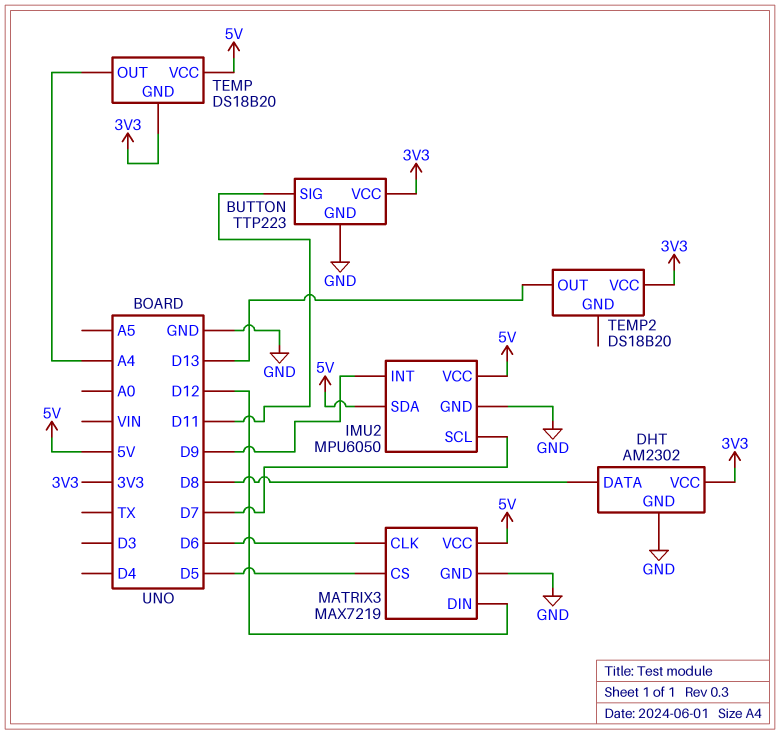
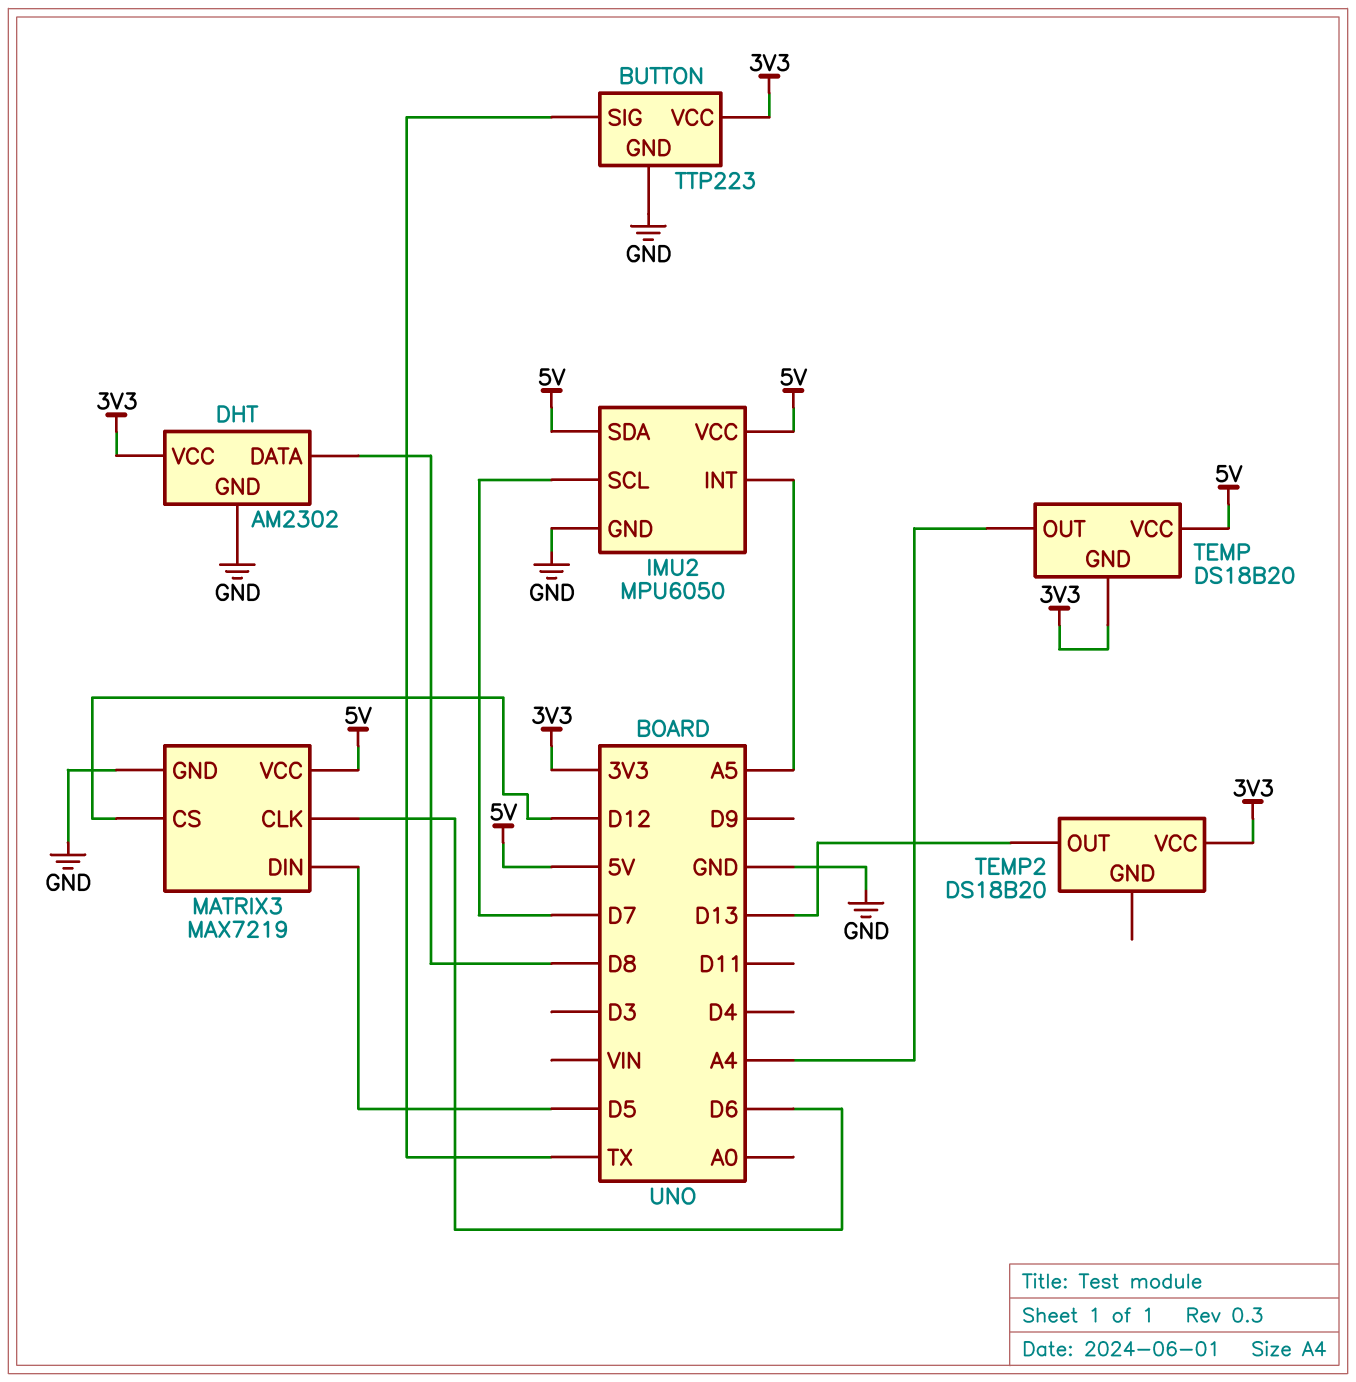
BUTTON pin SIG: D11 -> TX
IMU2 pin INT: D9 -> A5
MATRIX3 pin CS: D5 -> D12
MATRIX3 pin DIN: D12 -> D5

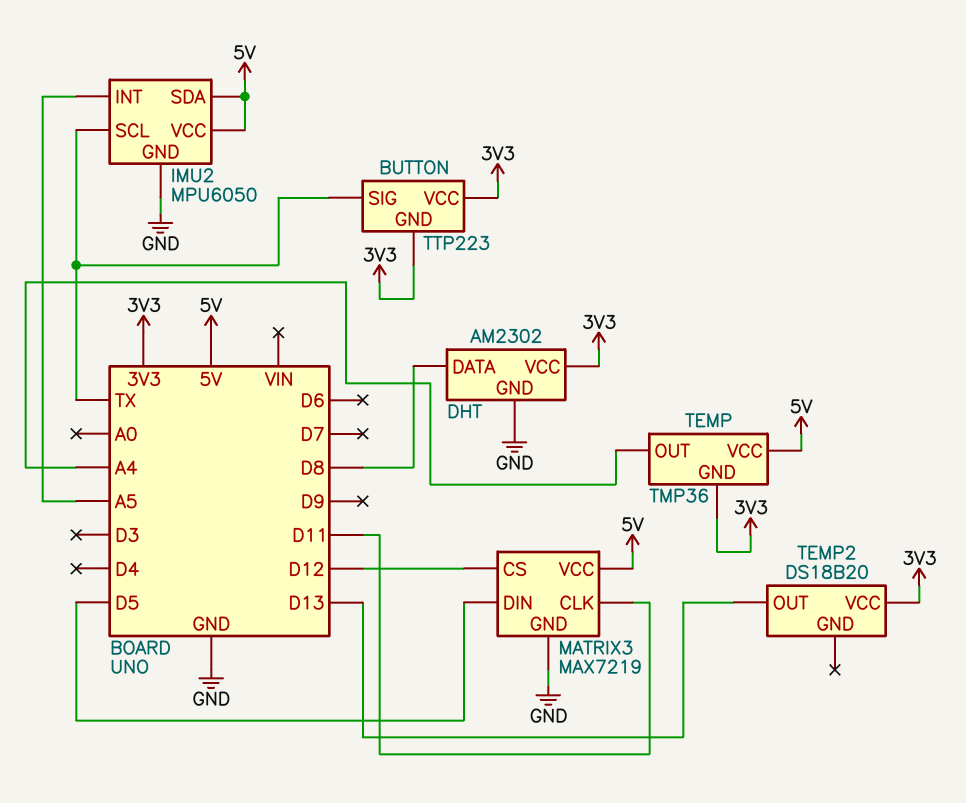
BUTTON pin GND: GND -> 3V3
IMU2 pin SCL: D7 -> TX
MATRIX3 pin CLK: D6 -> D11
TEMP: DS18B20 -> TMP36

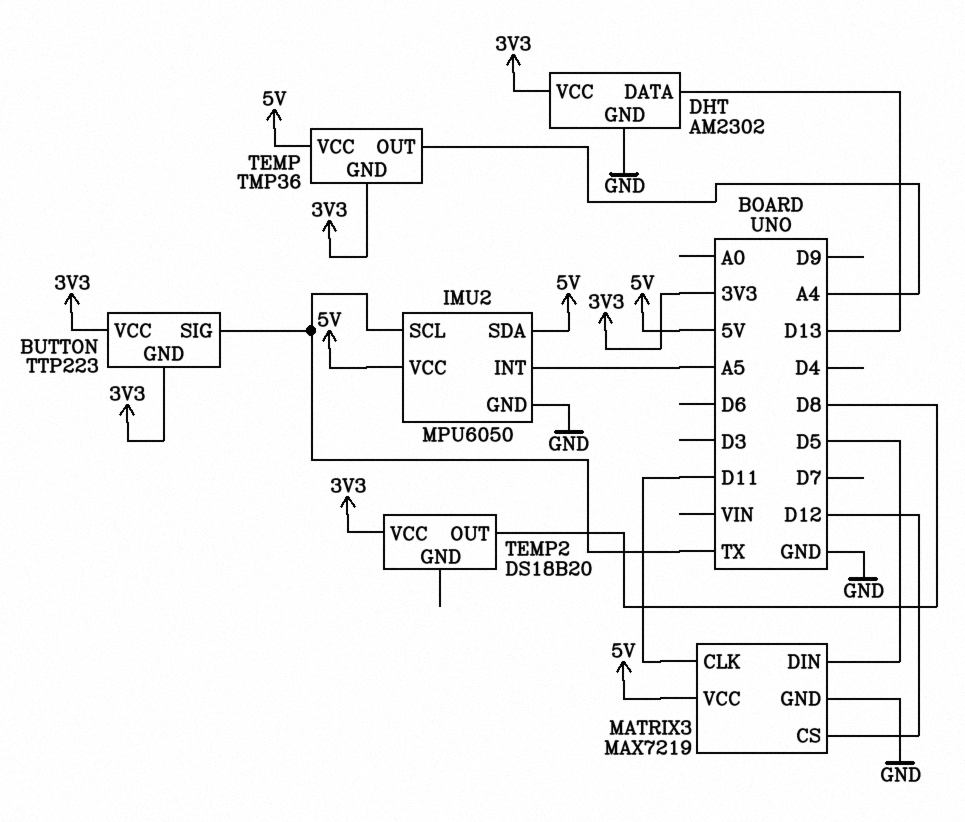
DHT pin DATA: D8 -> D13
TEMP2 pin OUT: D13 -> D8

